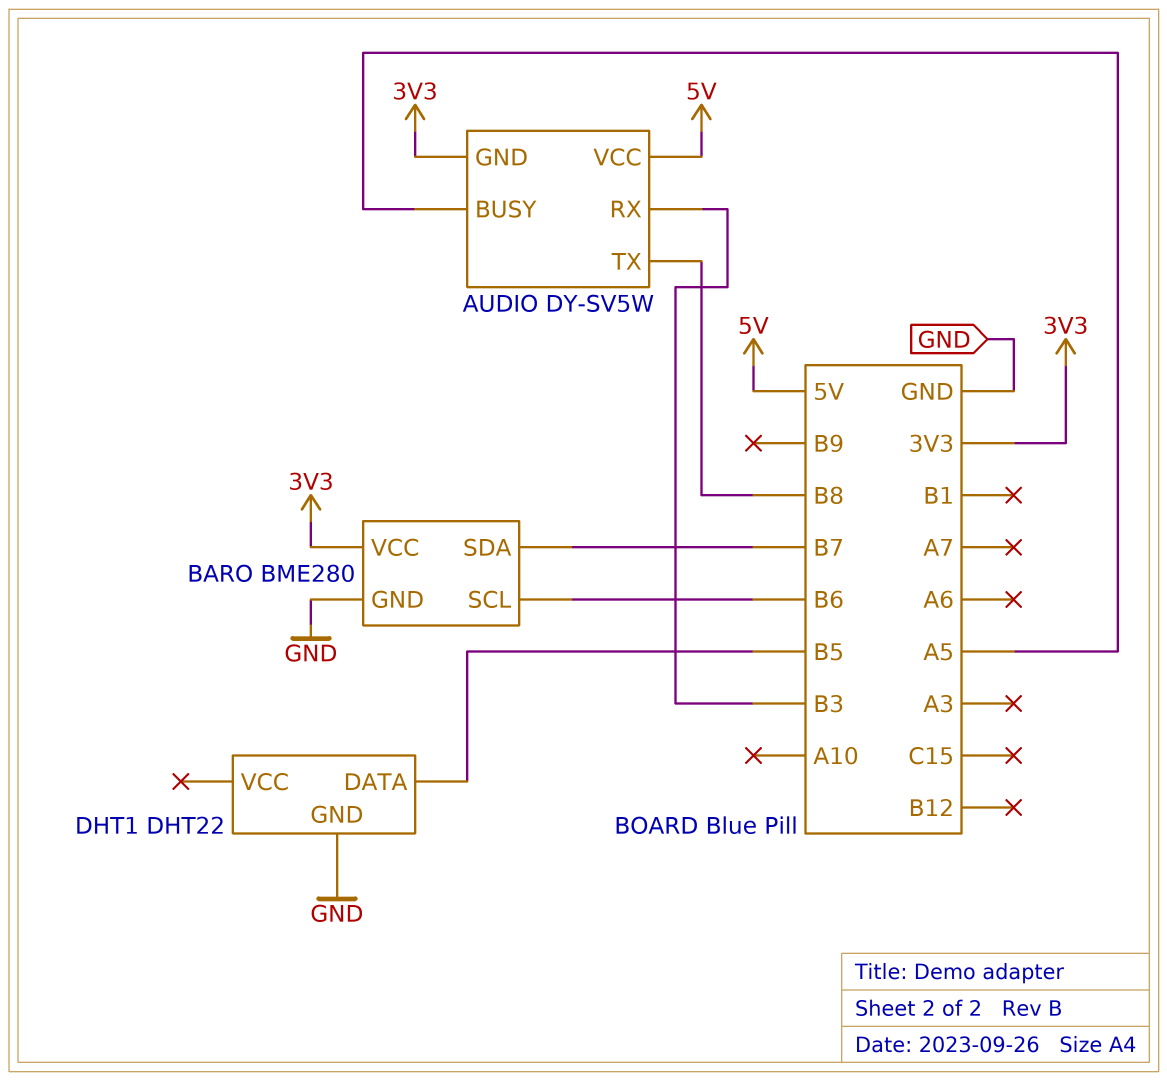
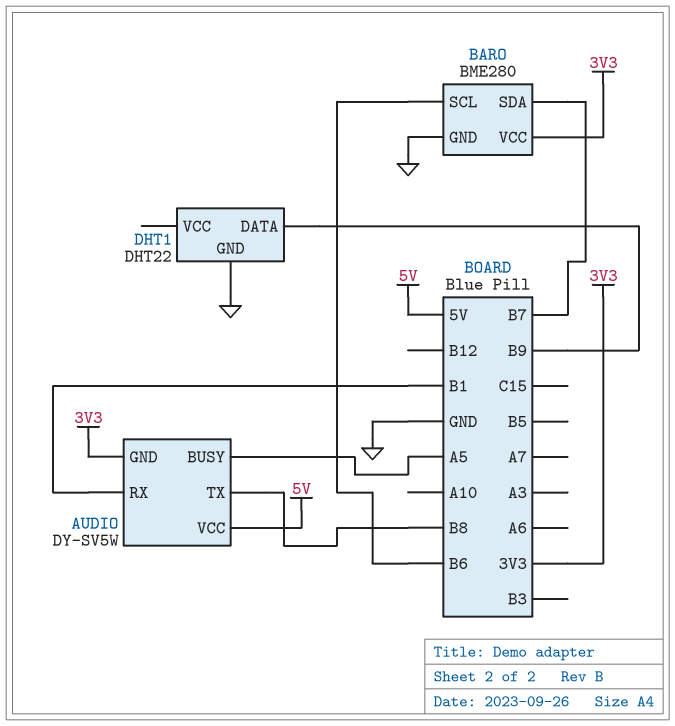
AUDIO pin RX: B3 -> B1
DHT1 pin DATA: B5 -> B9

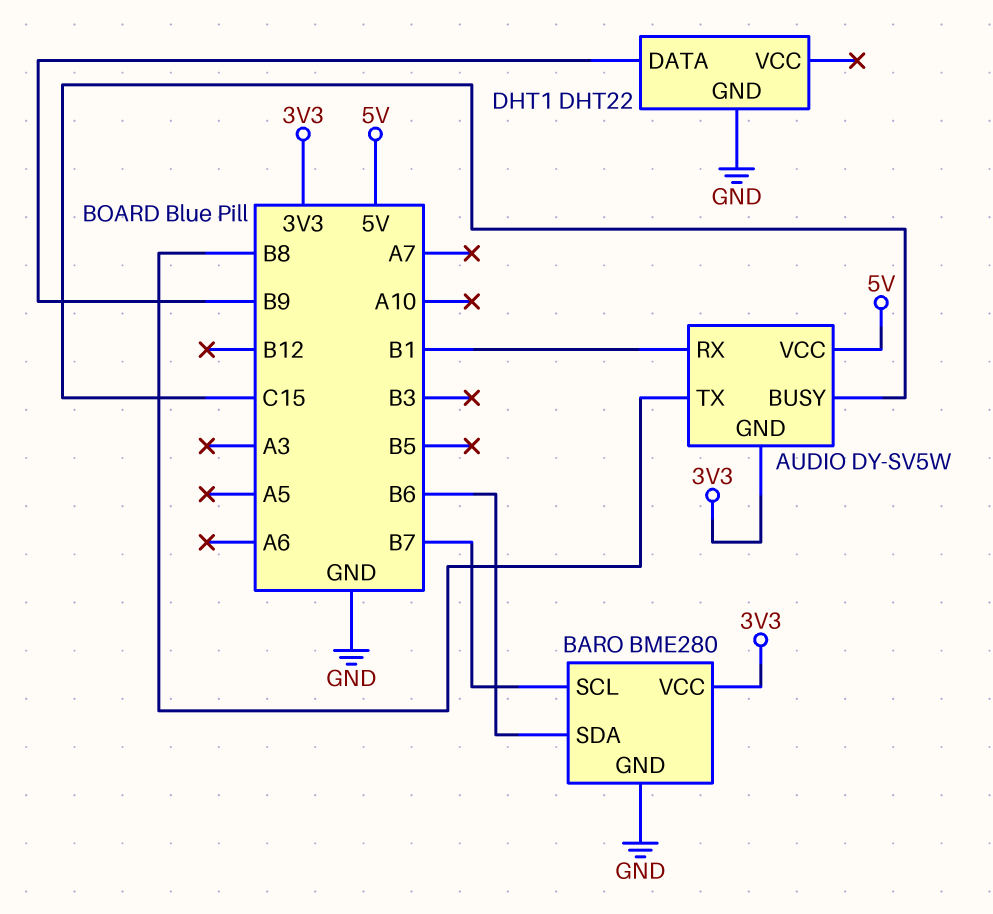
AUDIO pin BUSY: A5 -> C15
BARO pin SCL: B6 -> B7
BARO pin SDA: B7 -> B6

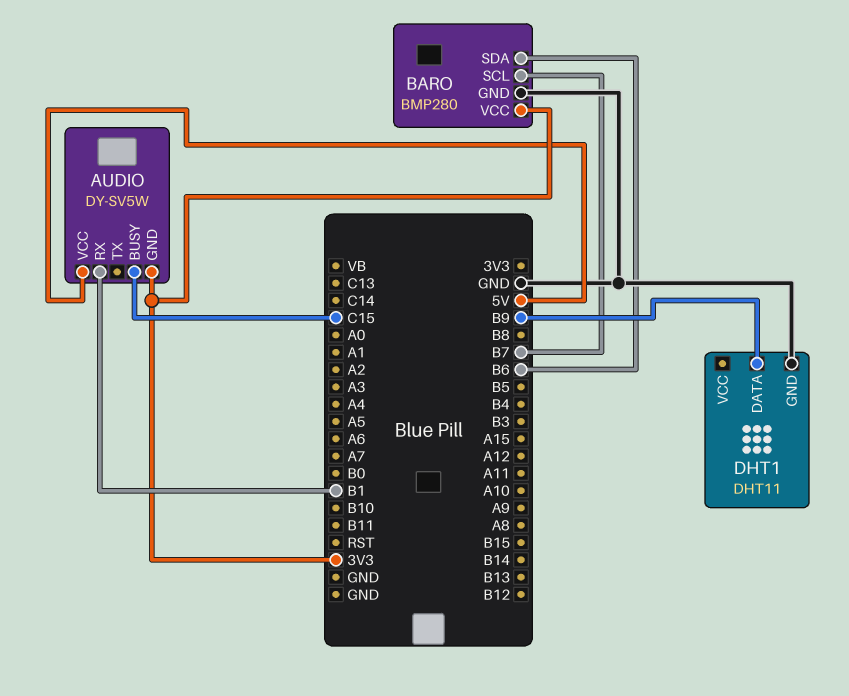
AUDIO pin TX: B8 -> none
BARO: BME280 -> BMP280
DHT1: DHT22 -> DHT11

